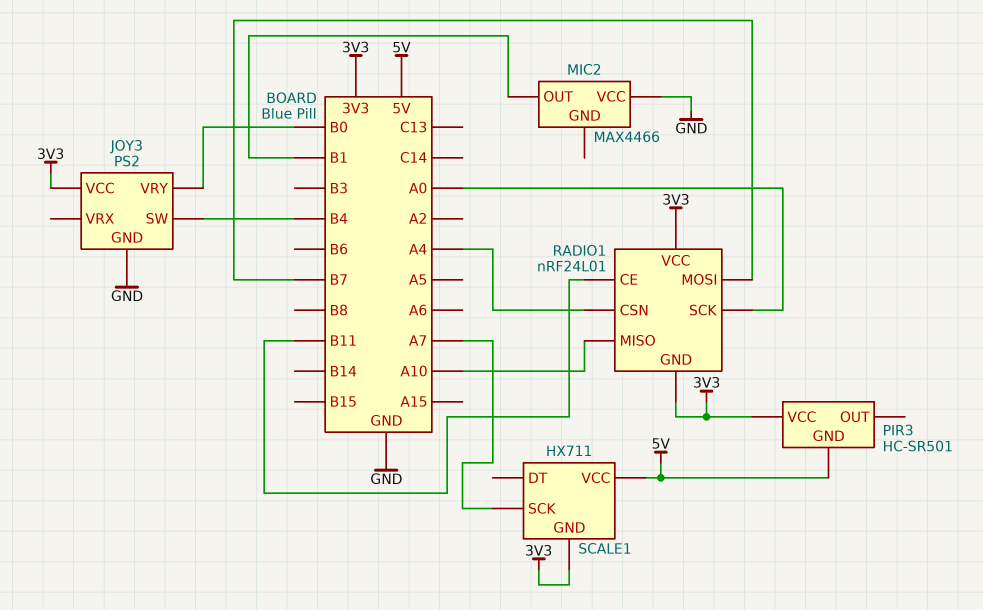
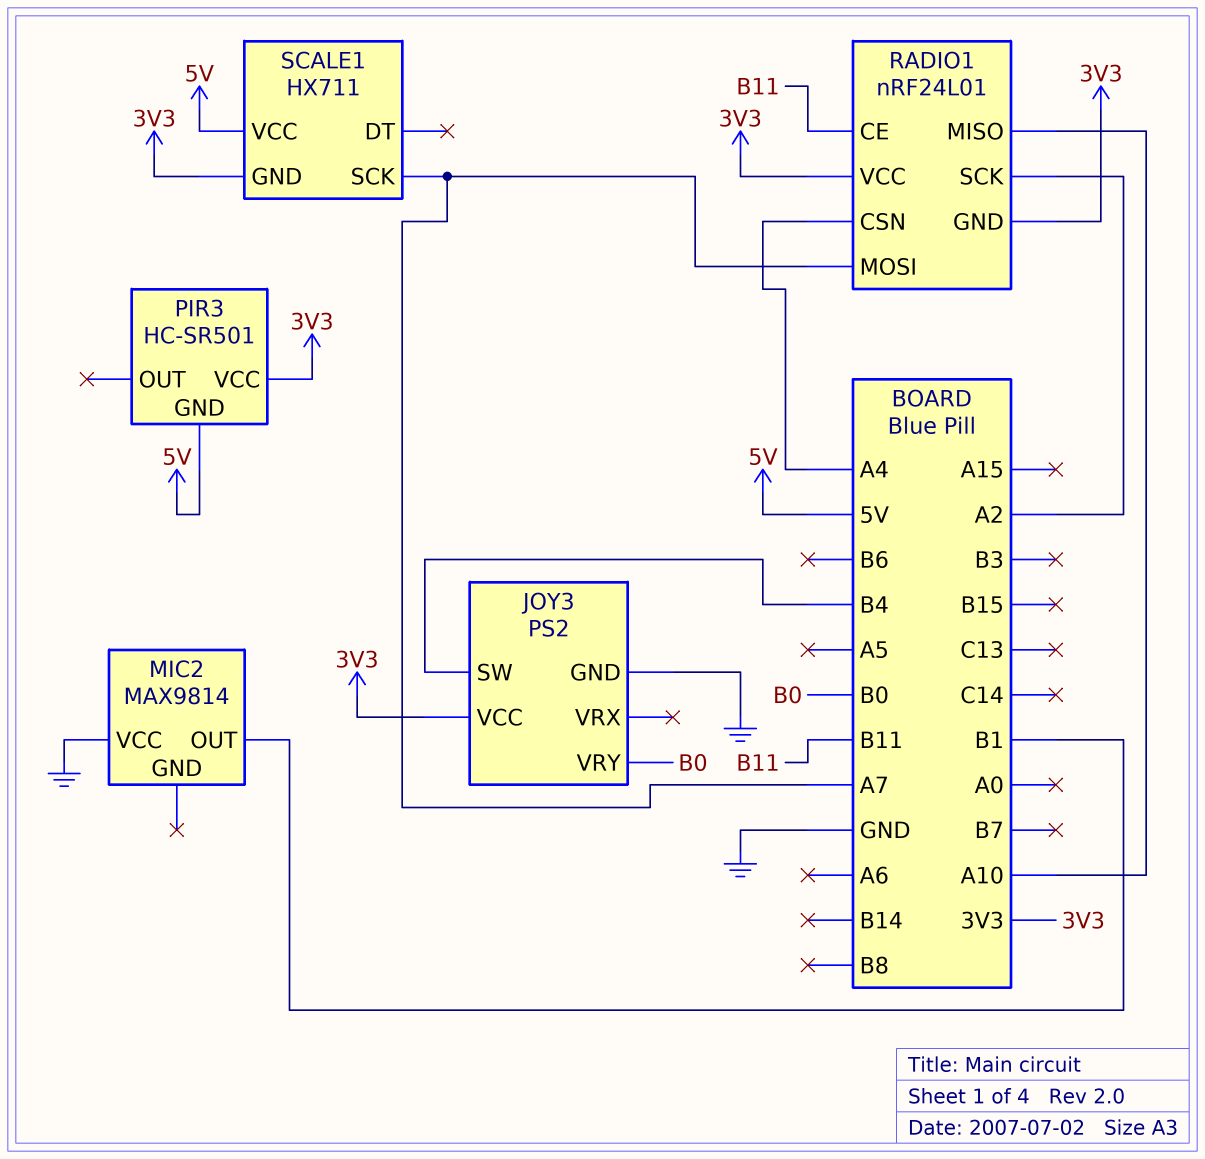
MIC2: MAX4466 -> MAX9814
RADIO1 pin MOSI: B7 -> A7
RADIO1 pin SCK: A0 -> A2

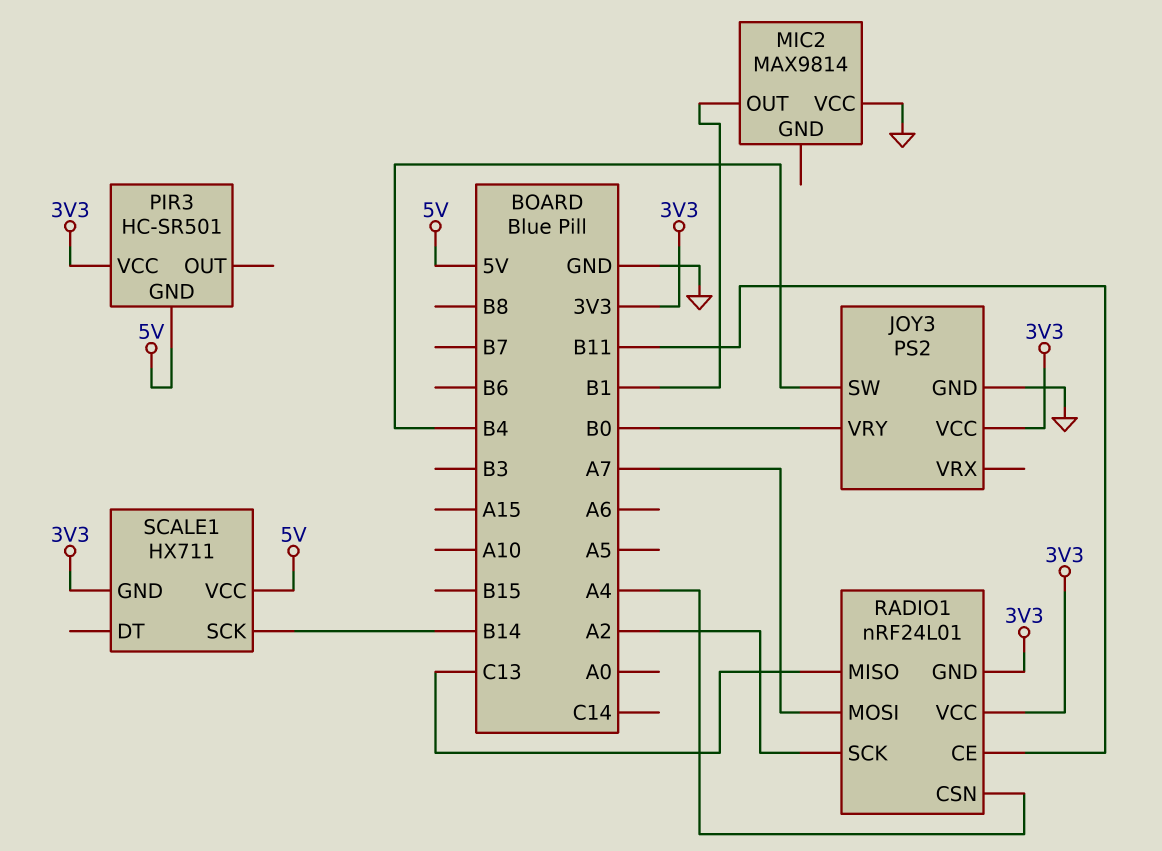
RADIO1 pin MISO: A10 -> C13
SCALE1 pin SCK: A7 -> B14

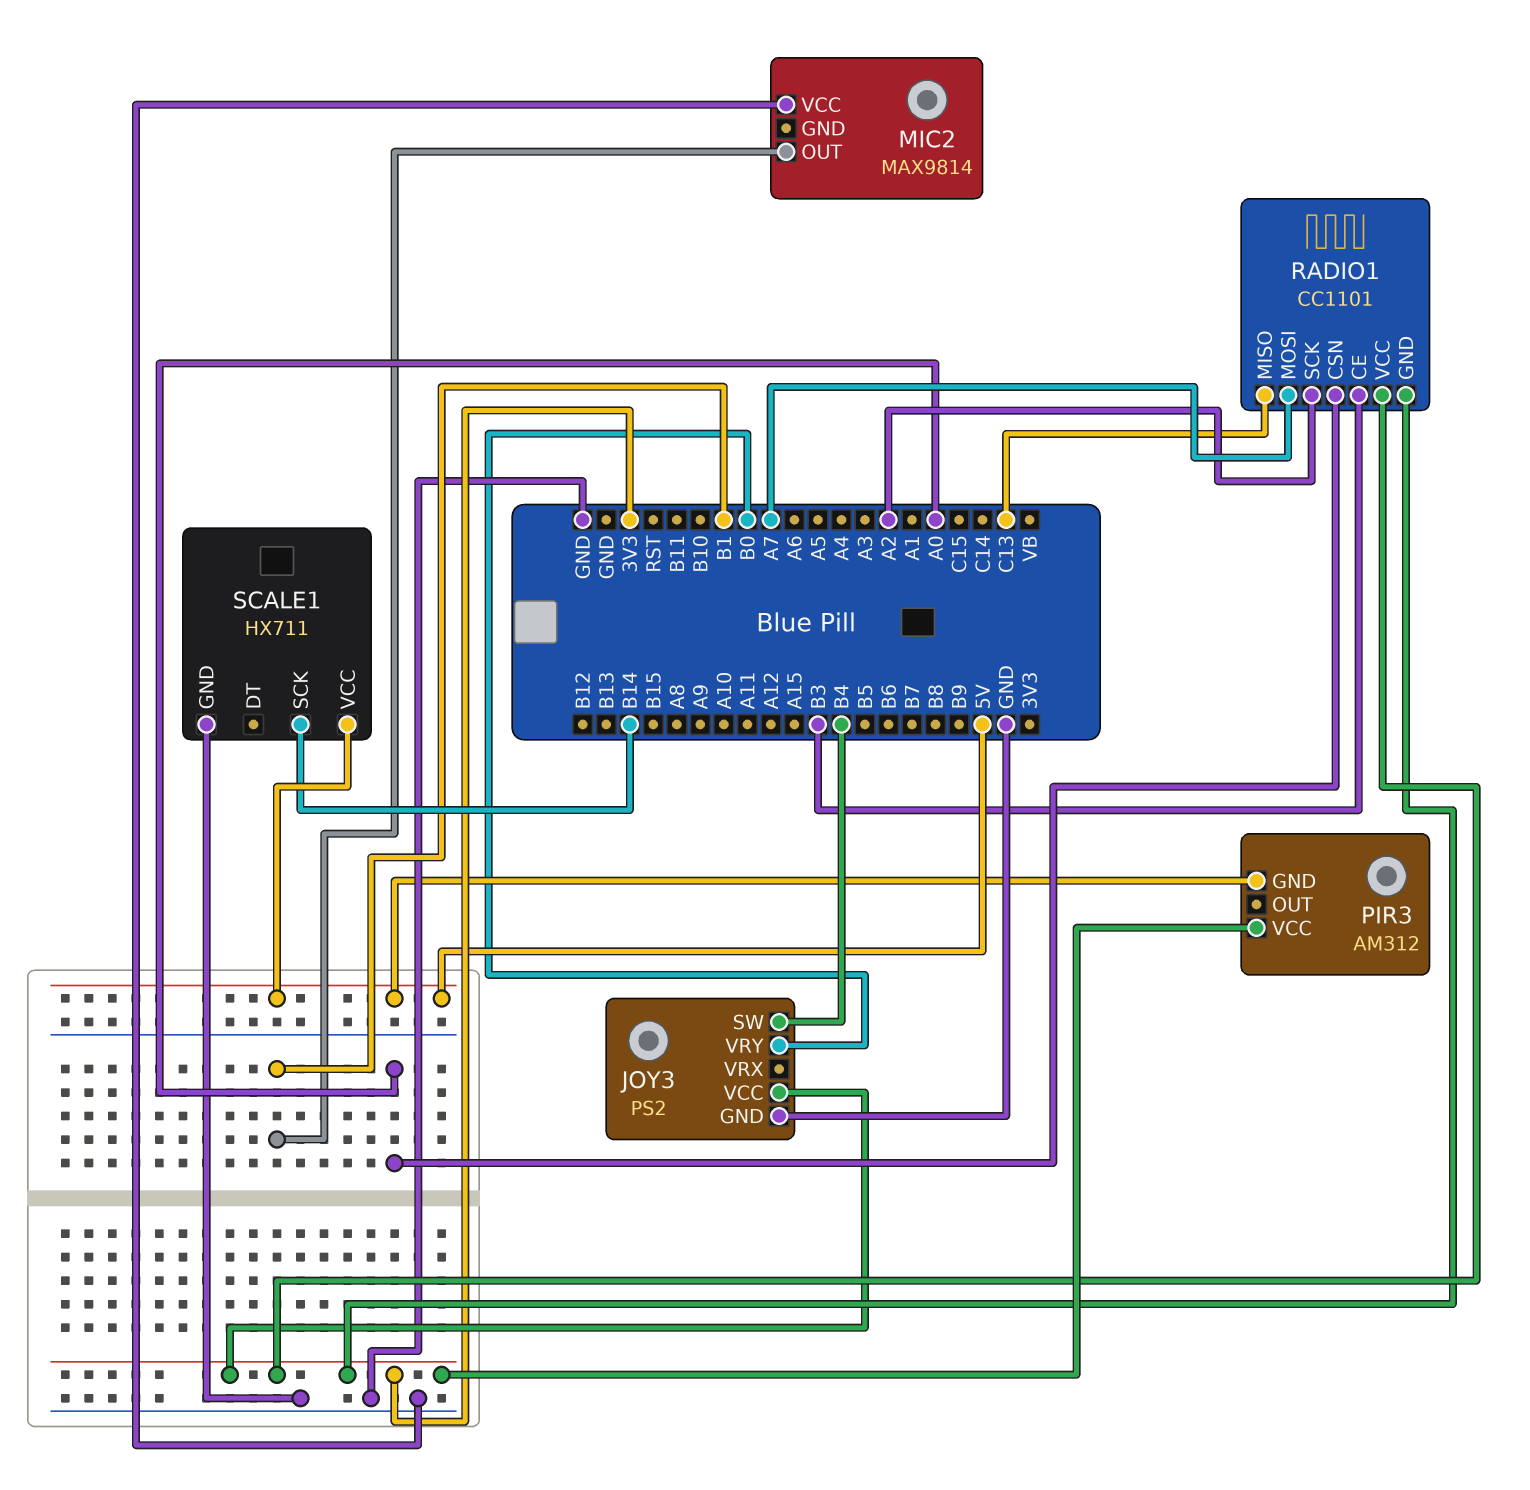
PIR3: HC-SR501 -> AM312
RADIO1: nRF24L01 -> CC1101
RADIO1 pin CE: B11 -> B3
RADIO1 pin CSN: A4 -> A0
SCALE1 pin GND: 3V3 -> GND

